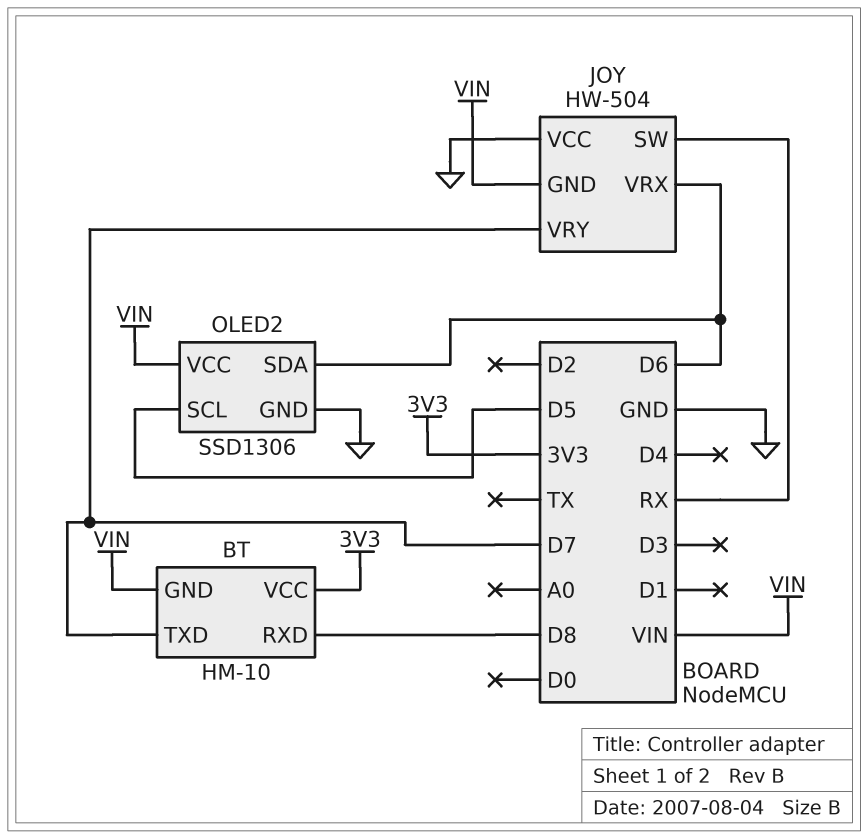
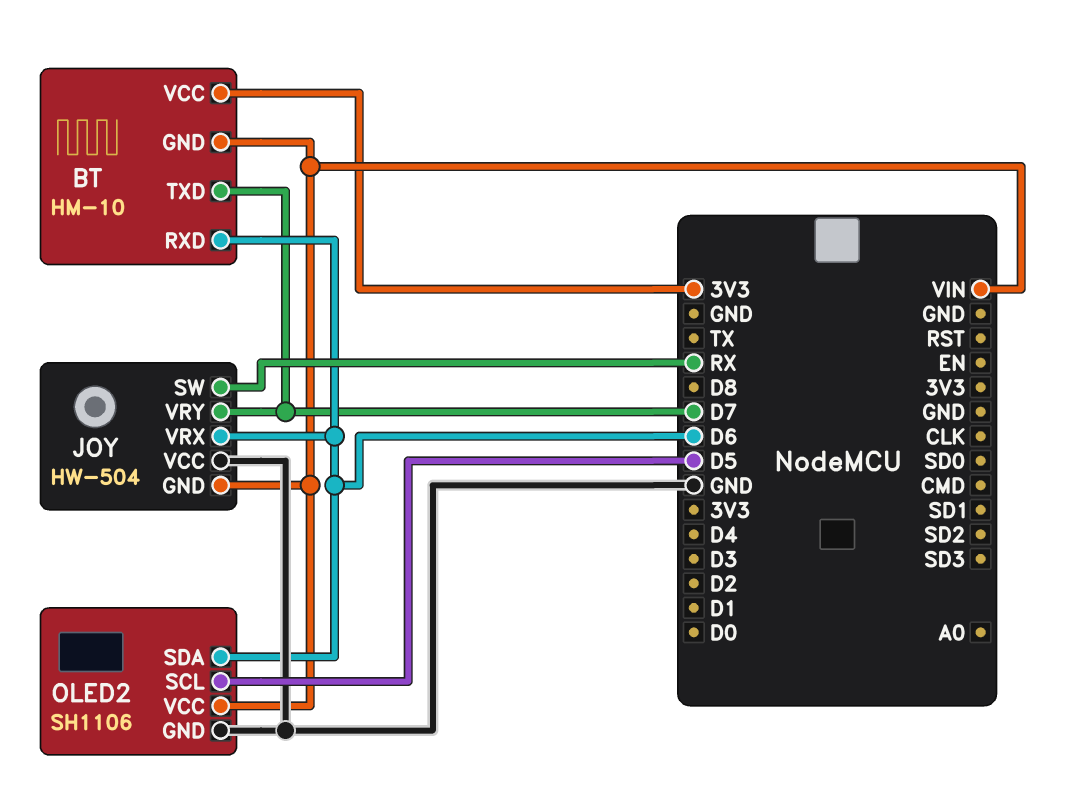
BT pin RXD: D8 -> D6
OLED2: SSD1306 -> SH1106

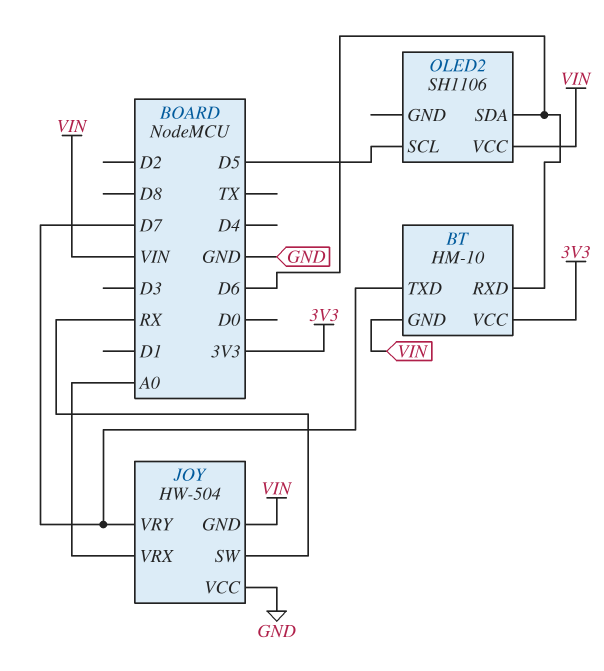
JOY pin VRX: D6 -> A0
OLED2 pin GND: GND -> none

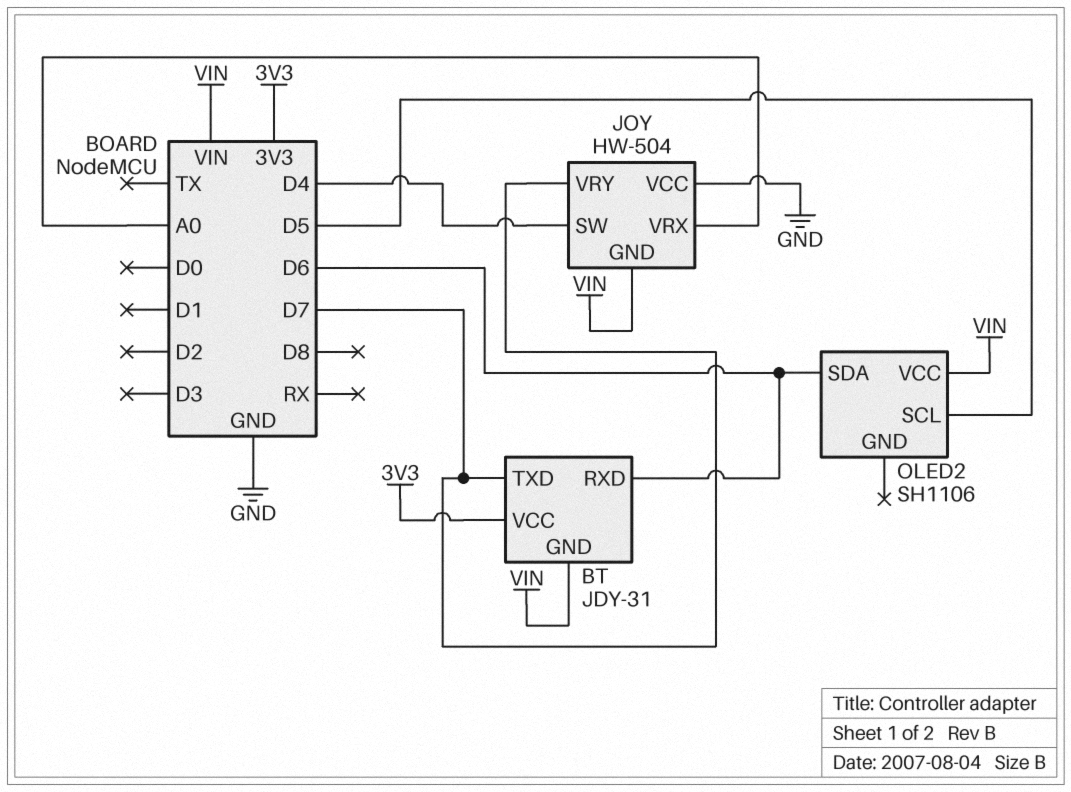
BT: HM-10 -> JDY-31
JOY pin SW: RX -> D4

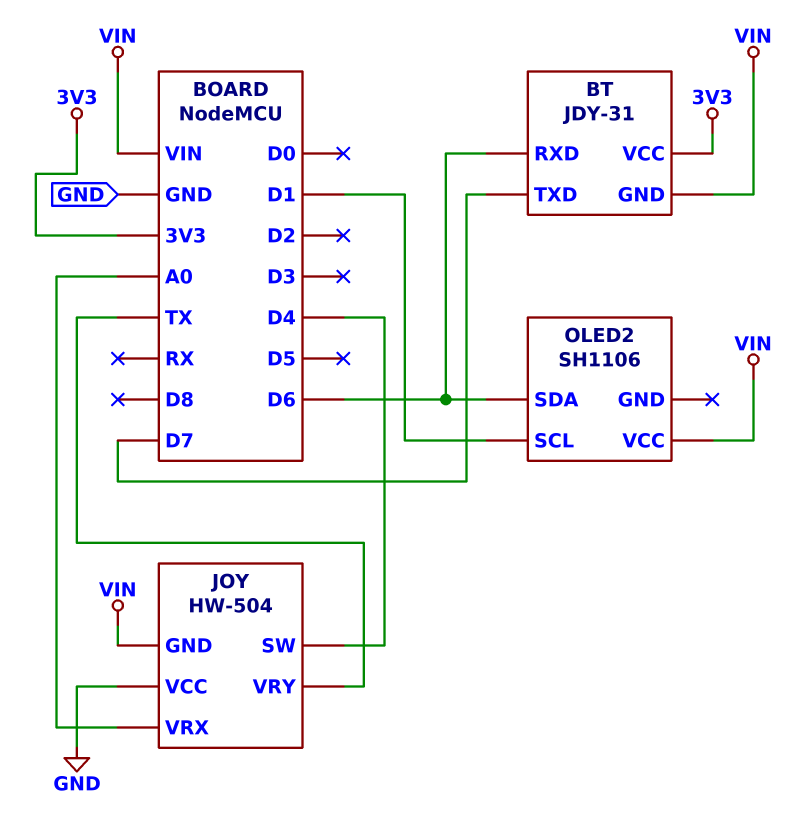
JOY pin VRY: D7 -> TX
OLED2 pin SCL: D5 -> D1

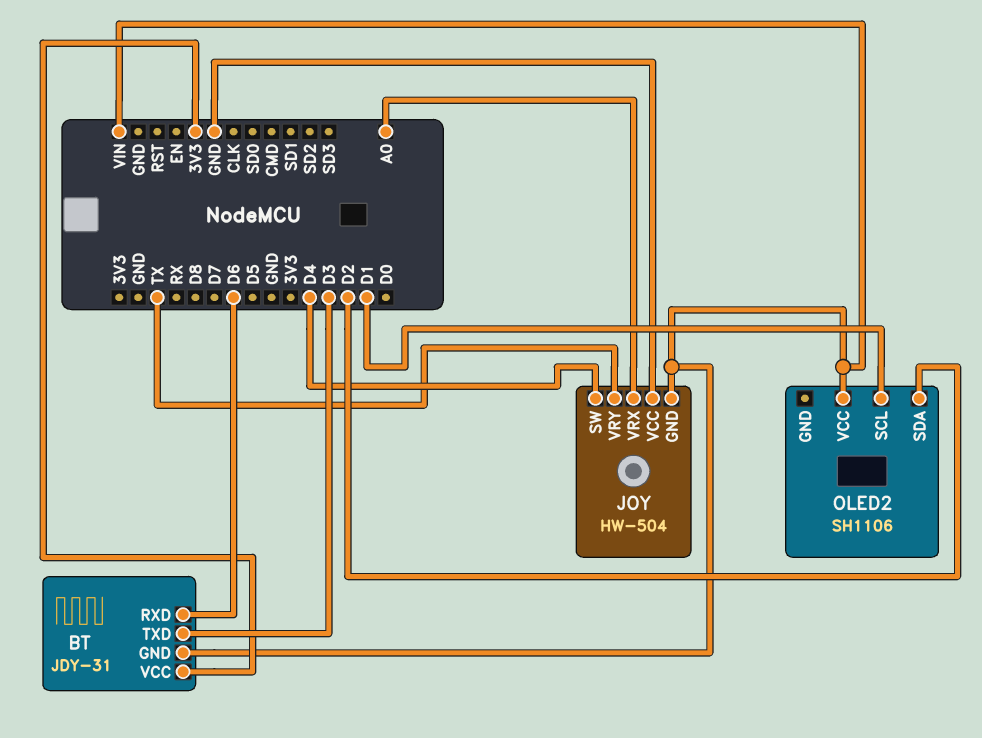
BT pin TXD: D7 -> D3
OLED2 pin SDA: D6 -> D2

